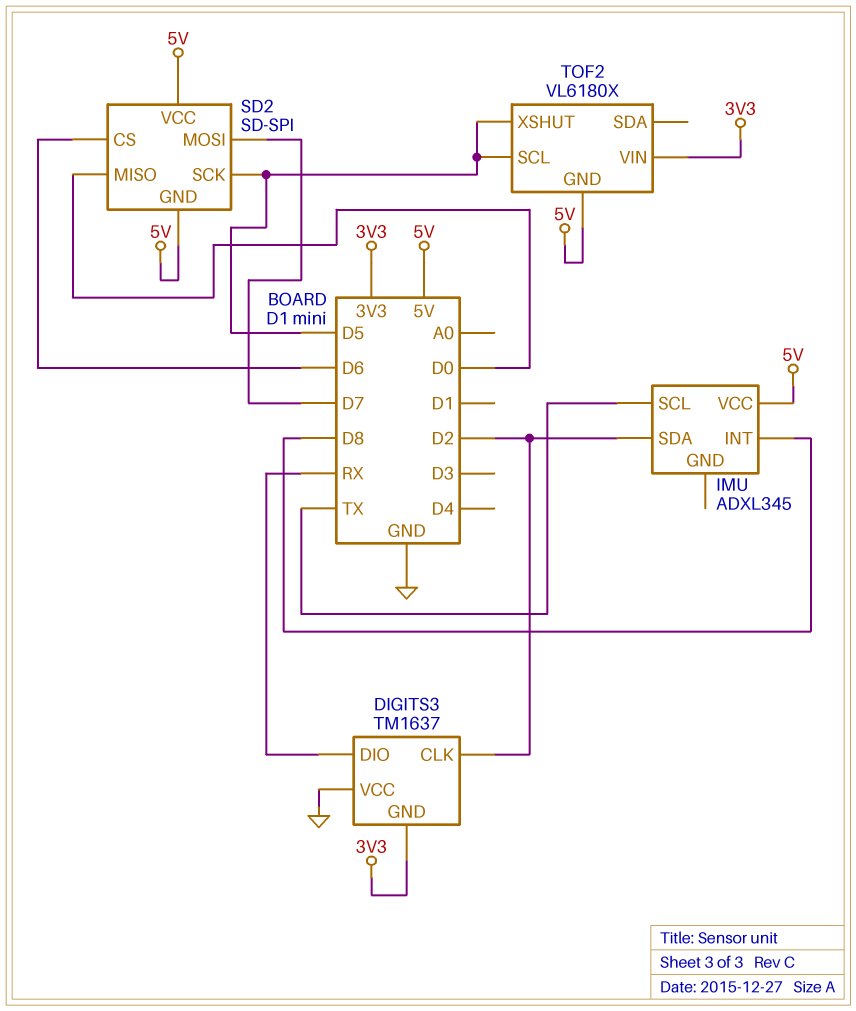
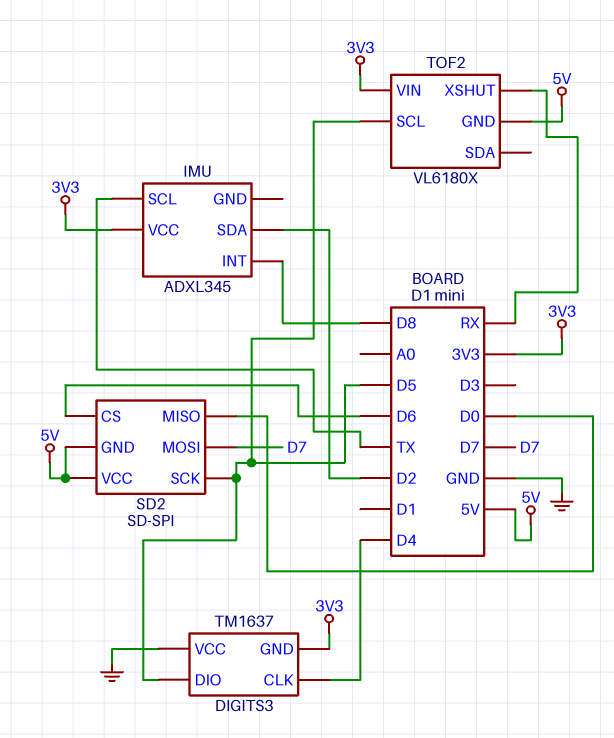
DIGITS3 pin CLK: D2 -> D4
DIGITS3 pin DIO: RX -> D5
IMU pin VCC: 5V -> 3V3
TOF2 pin XSHUT: D5 -> RX

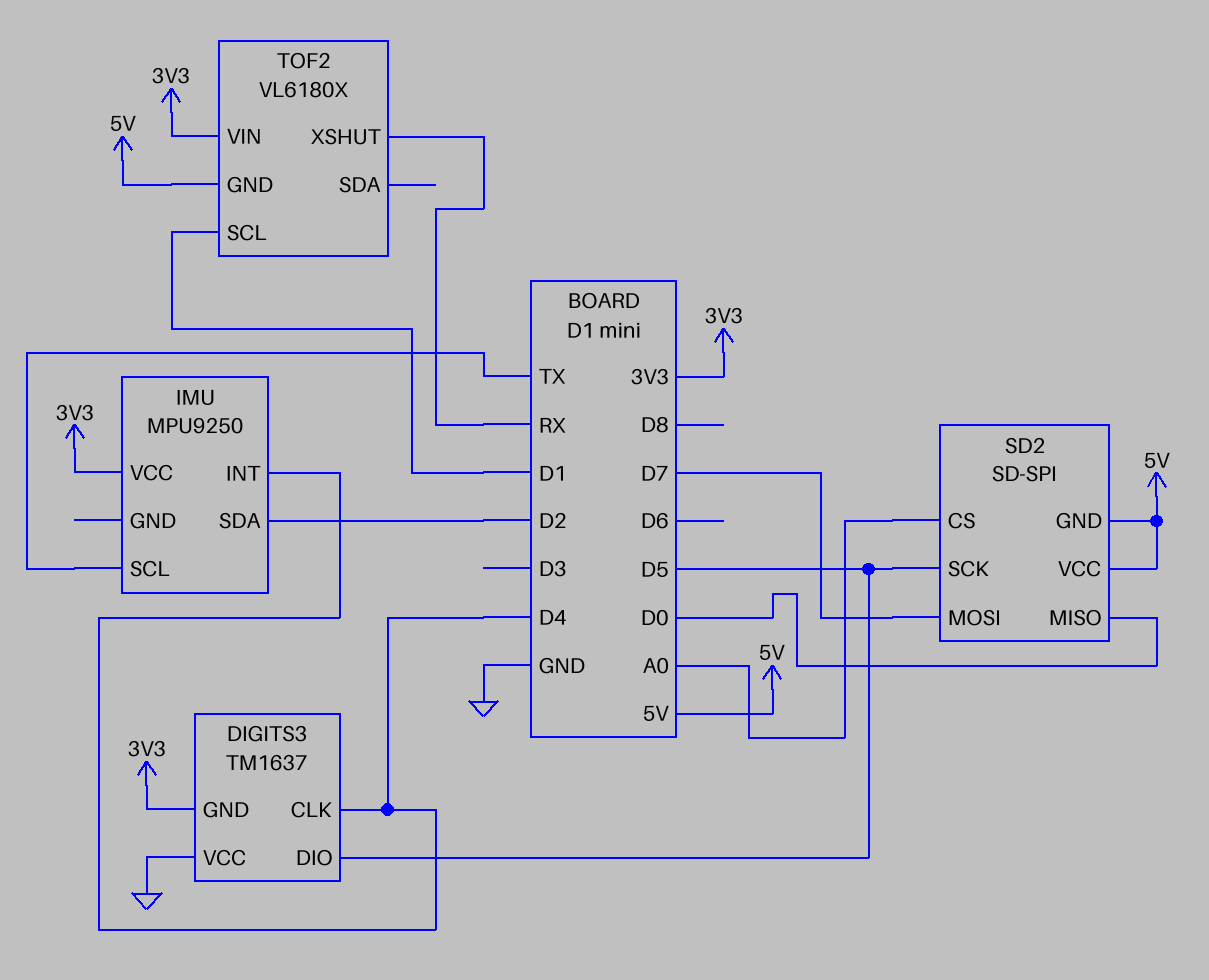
IMU: ADXL345 -> MPU9250
IMU pin INT: D8 -> D4
SD2 pin CS: D6 -> A0
TOF2 pin SCL: D5 -> D1

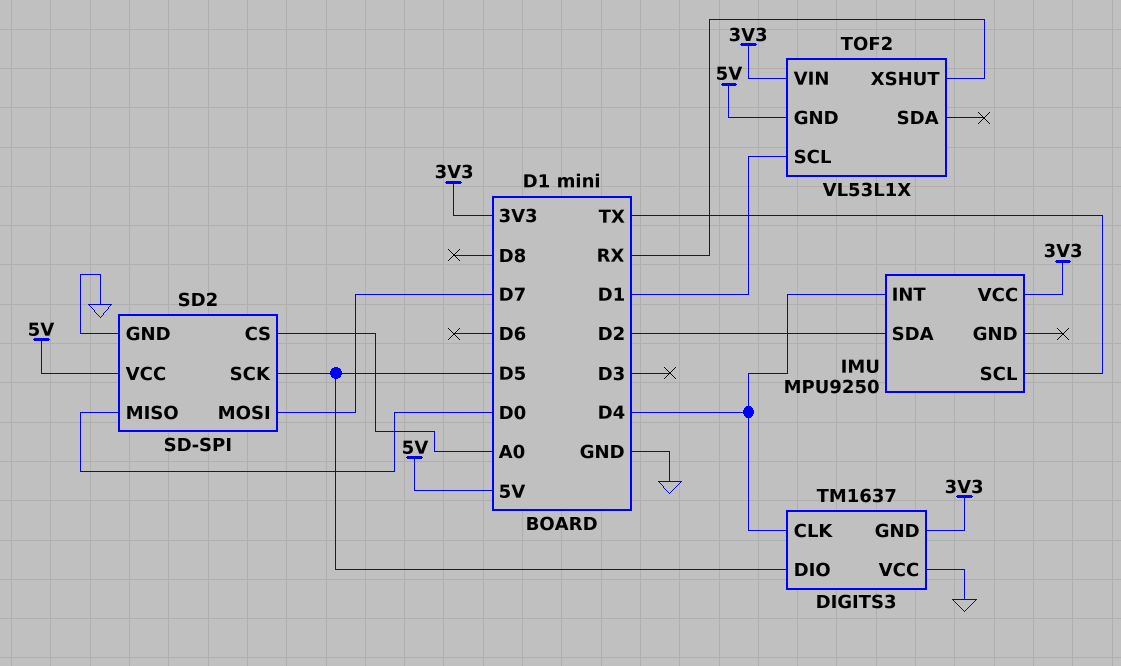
SD2 pin GND: 5V -> GND
TOF2: VL6180X -> VL53L1X

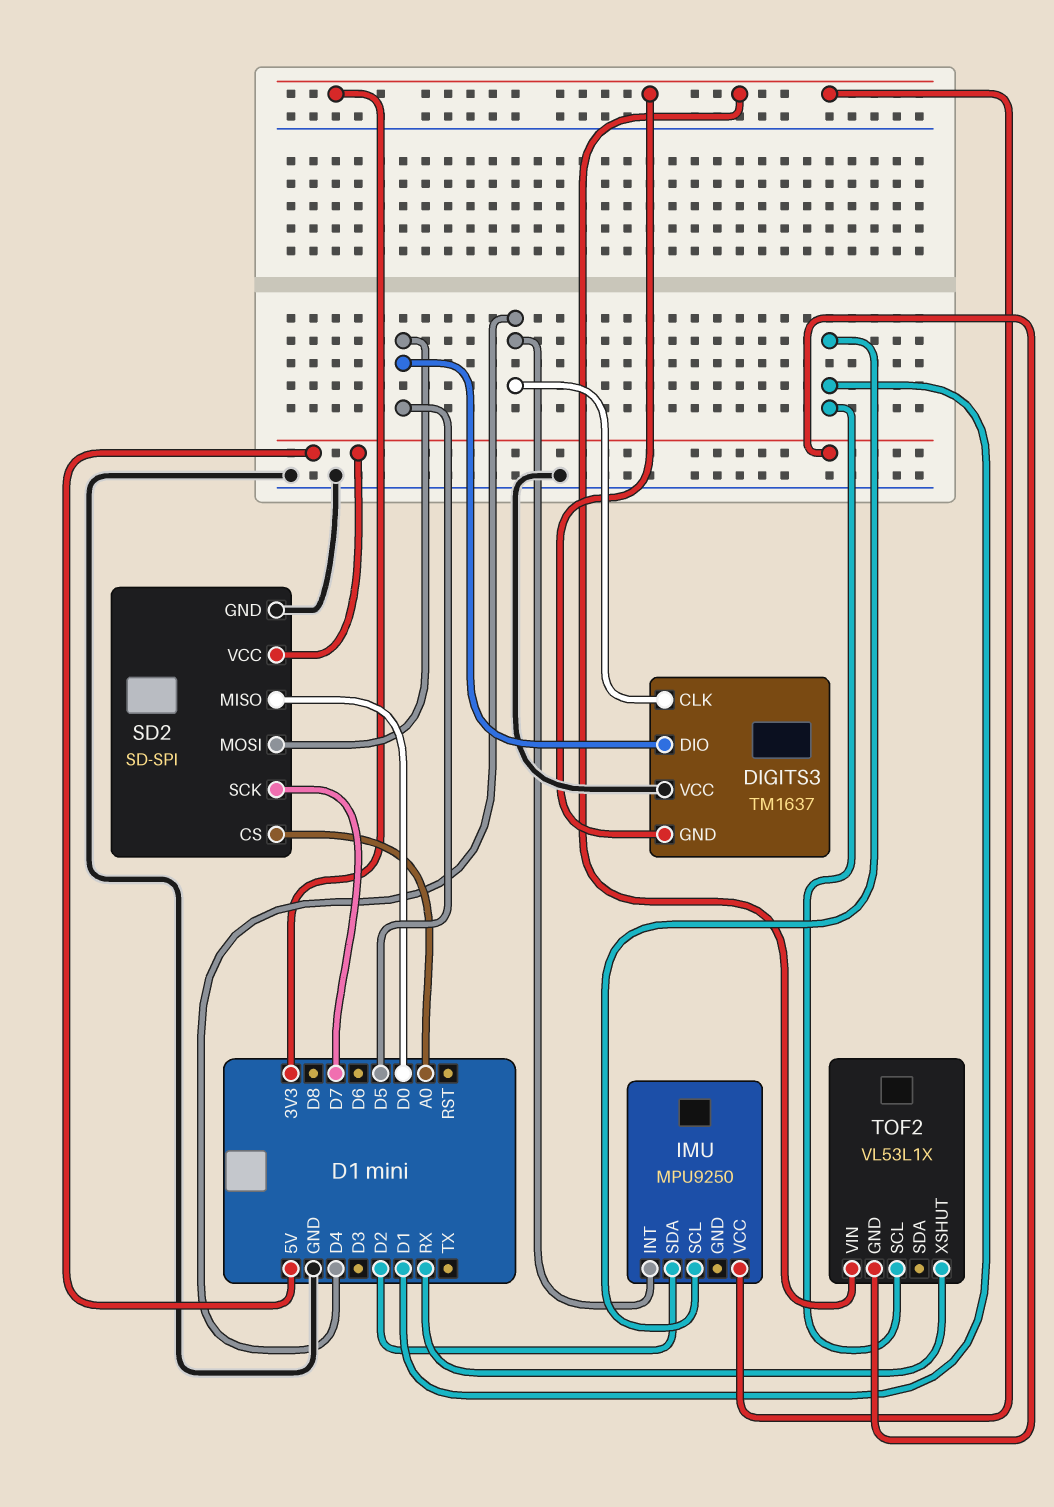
IMU pin SCL: TX -> D1
SD2 pin MOSI: D7 -> D5
SD2 pin SCK: D5 -> D7

